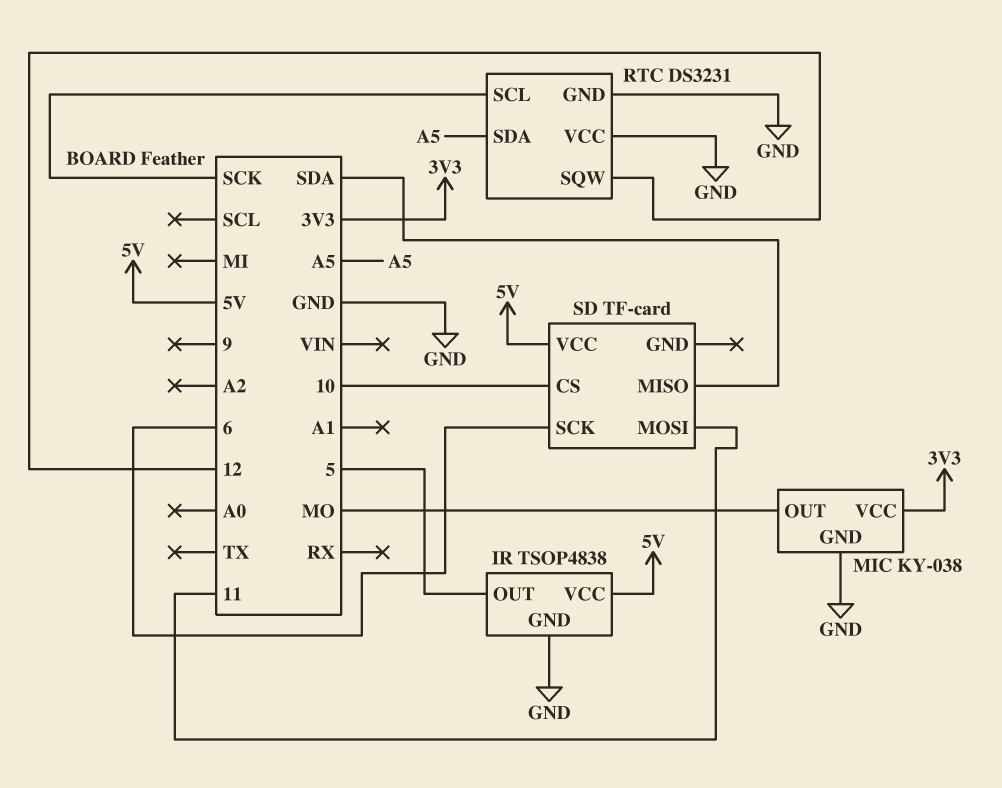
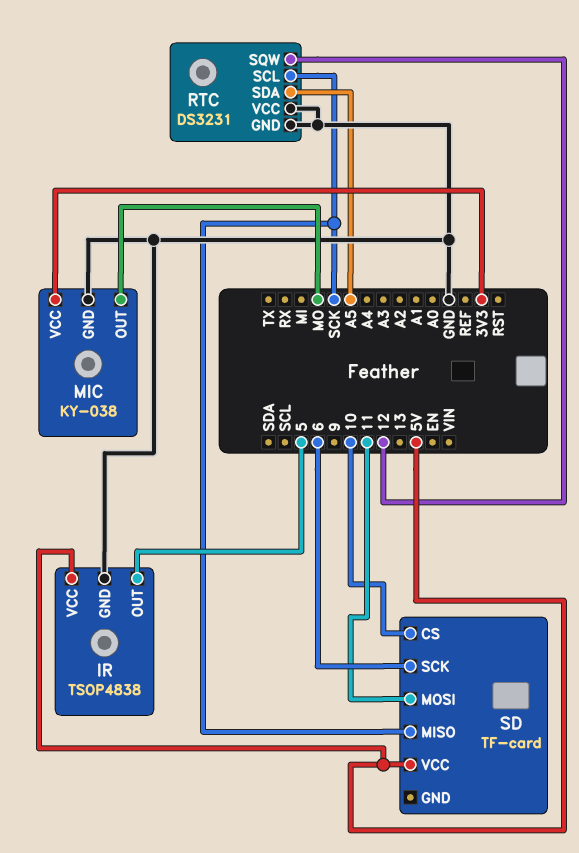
SD pin MISO: SDA -> SCK

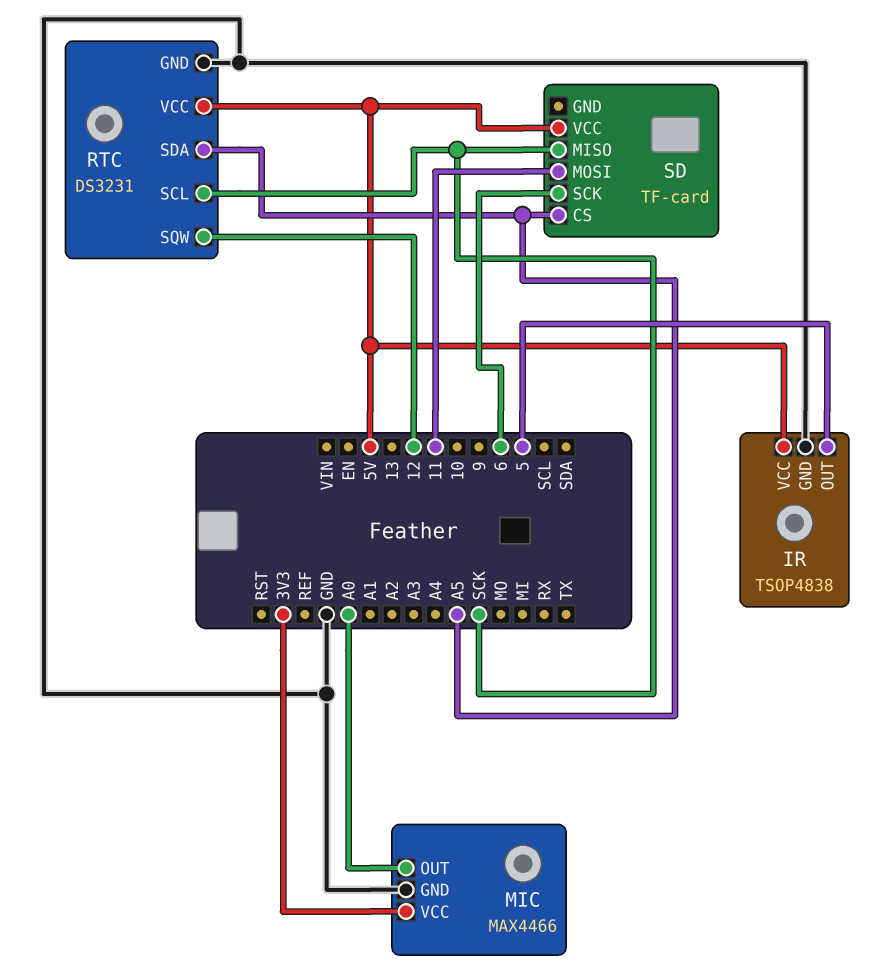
MIC: KY-038 -> MAX4466
MIC pin OUT: MO -> A0
RTC pin VCC: GND -> 5V
SD pin CS: 10 -> A5

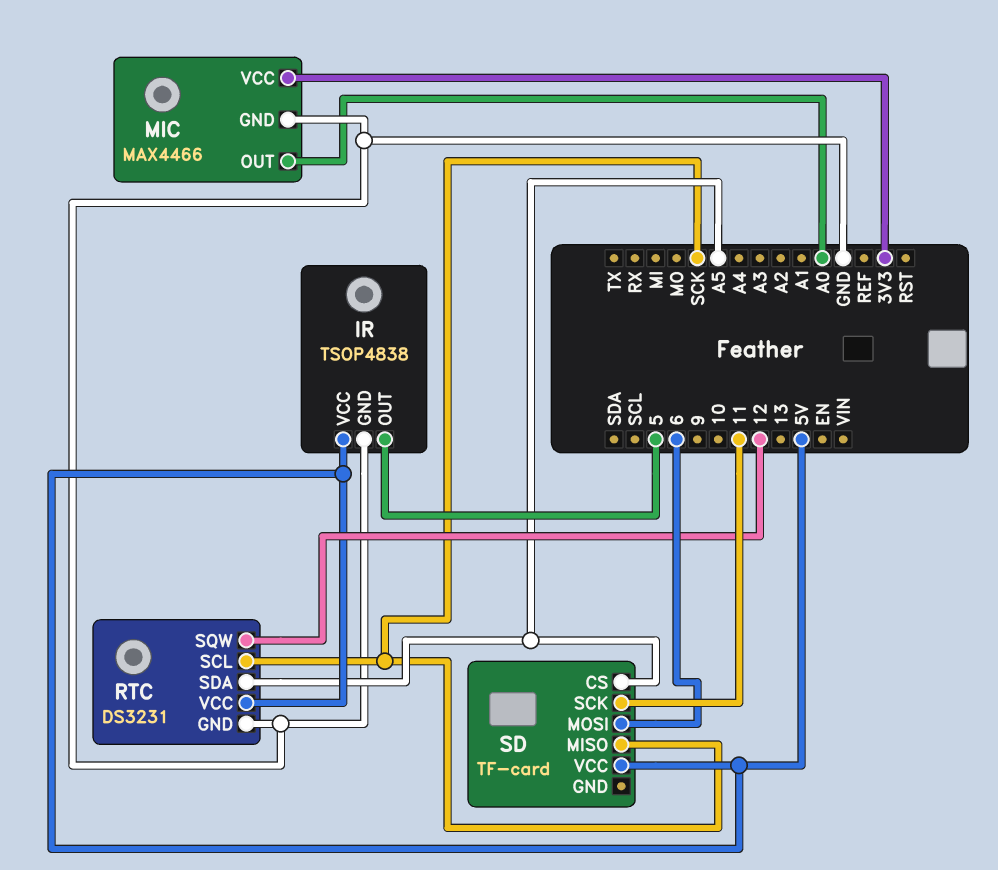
SD pin MOSI: 11 -> 6
SD pin SCK: 6 -> 11

